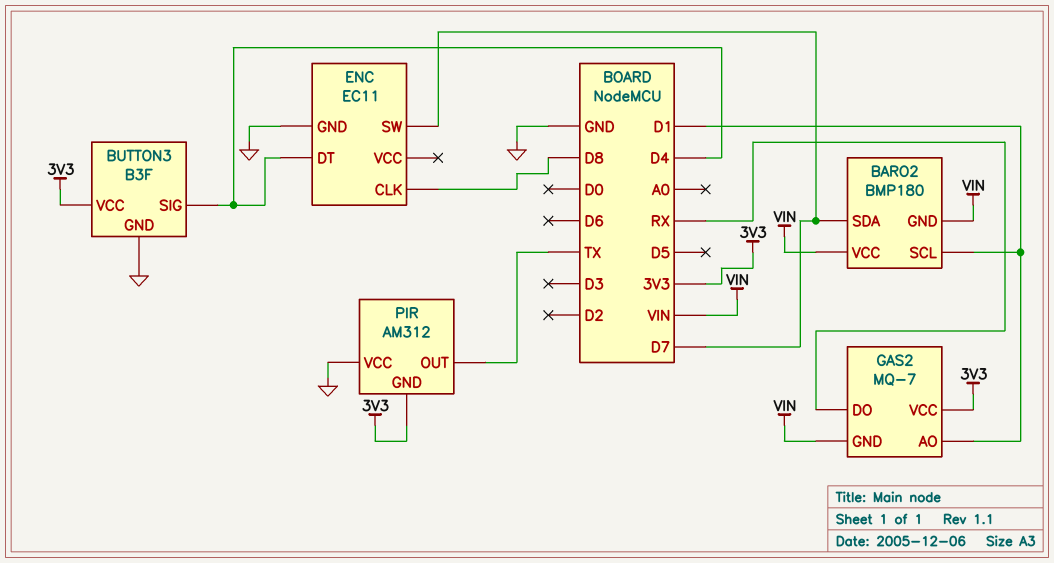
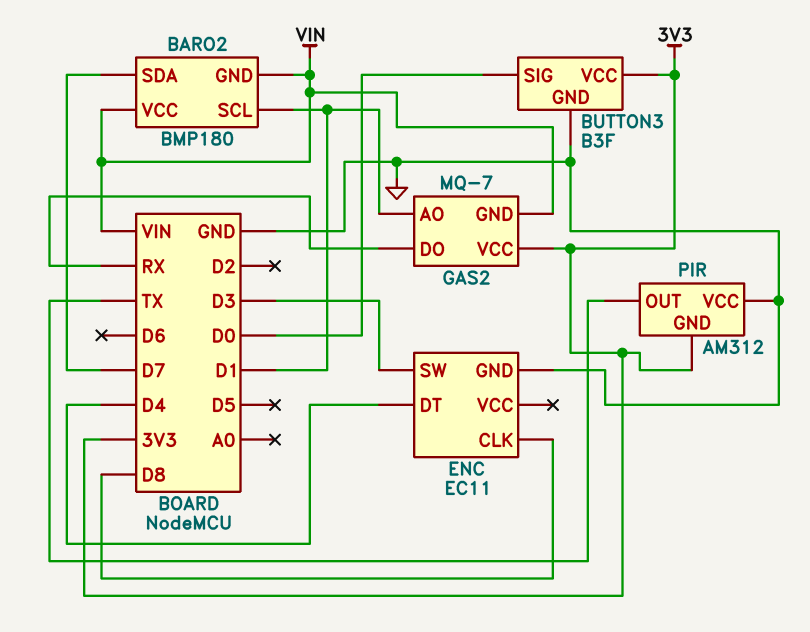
BUTTON3 pin SIG: D4 -> D0
ENC pin SW: D7 -> D3

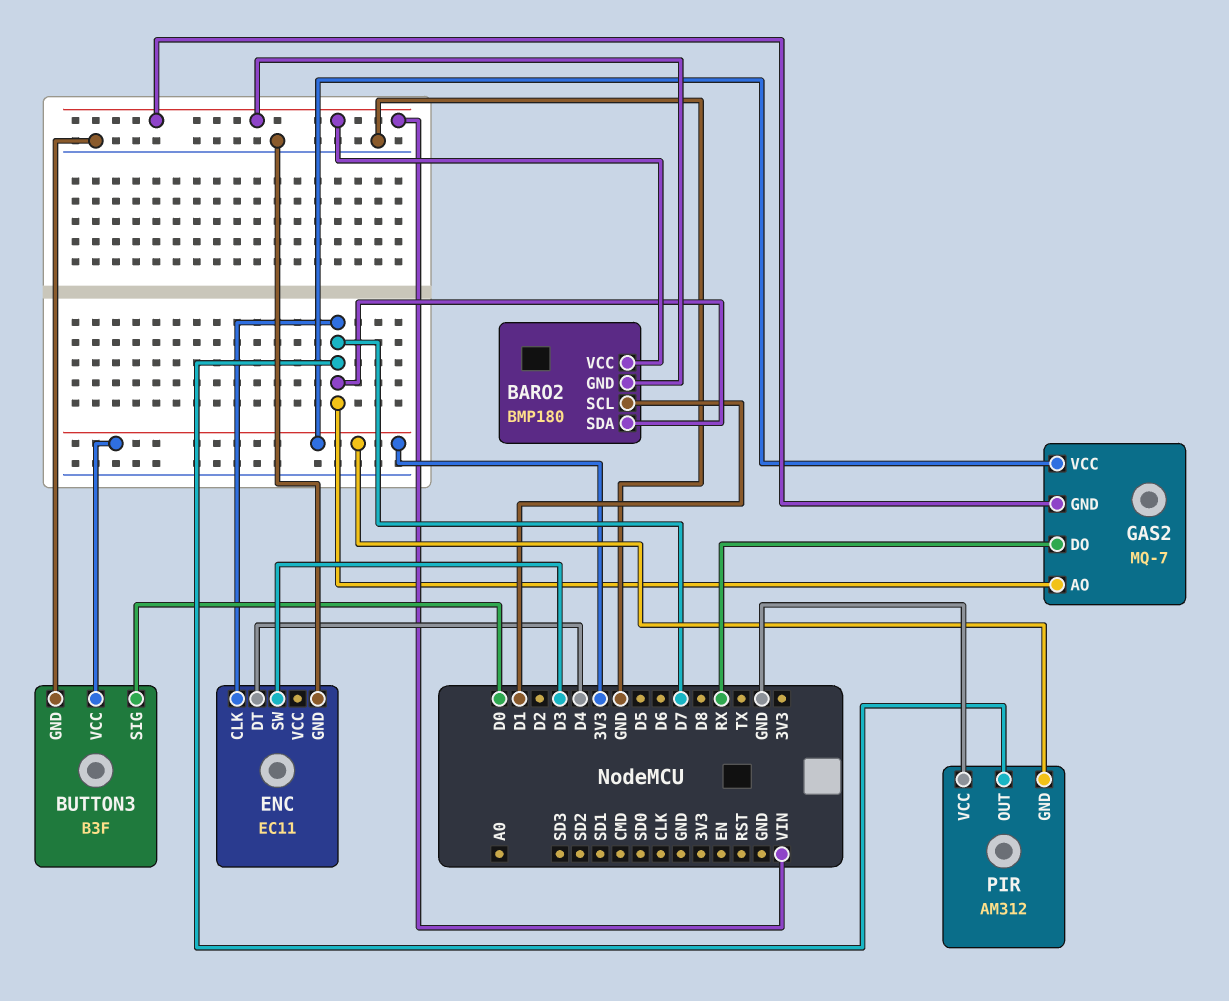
ENC pin CLK: D8 -> D7
GAS2 pin AO: D1 -> D7
PIR pin OUT: TX -> D7

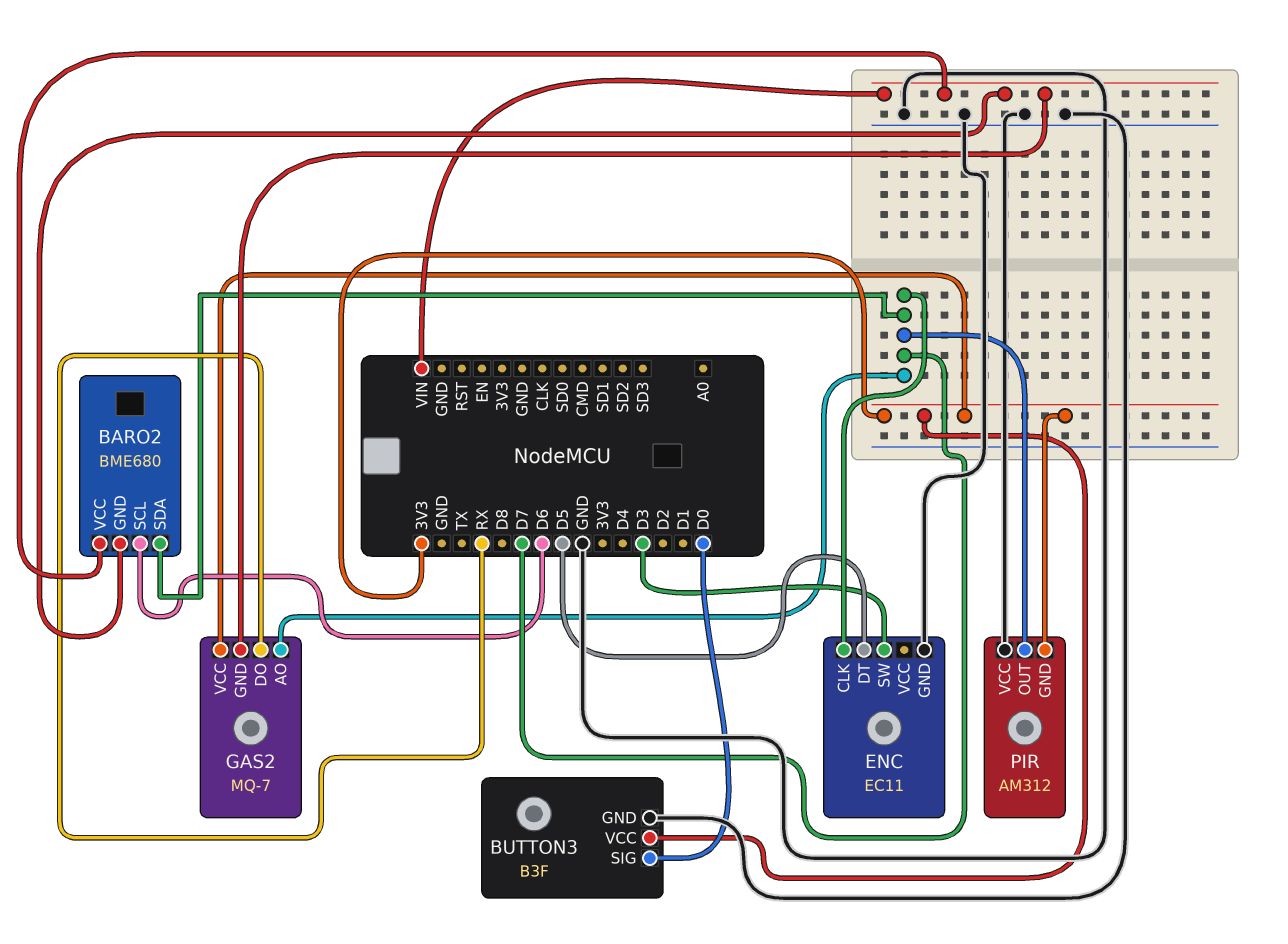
BARO2: BMP180 -> BME680
BARO2 pin SCL: D1 -> D6
ENC pin DT: D4 -> D5

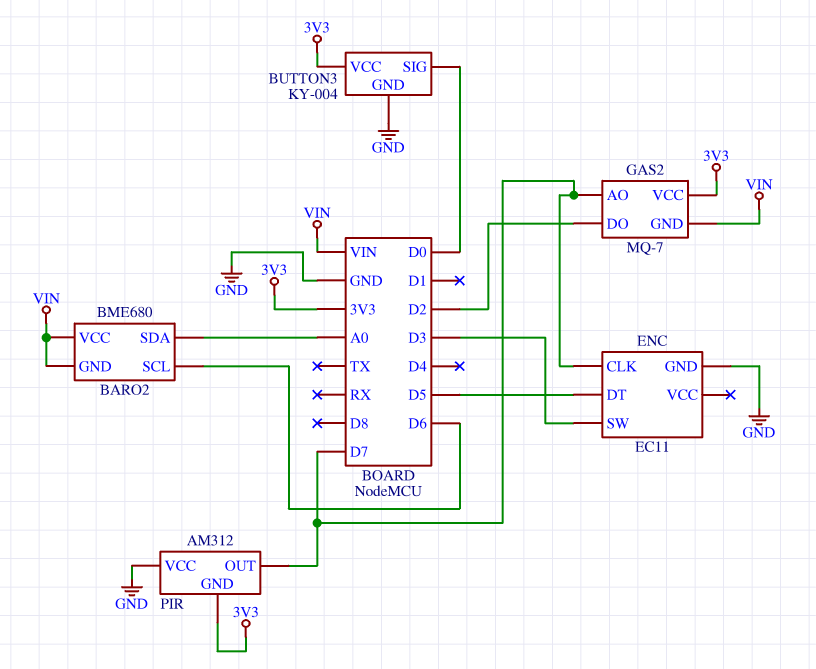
BARO2 pin SDA: D7 -> A0
BUTTON3: B3F -> KY-004
GAS2 pin DO: RX -> D2

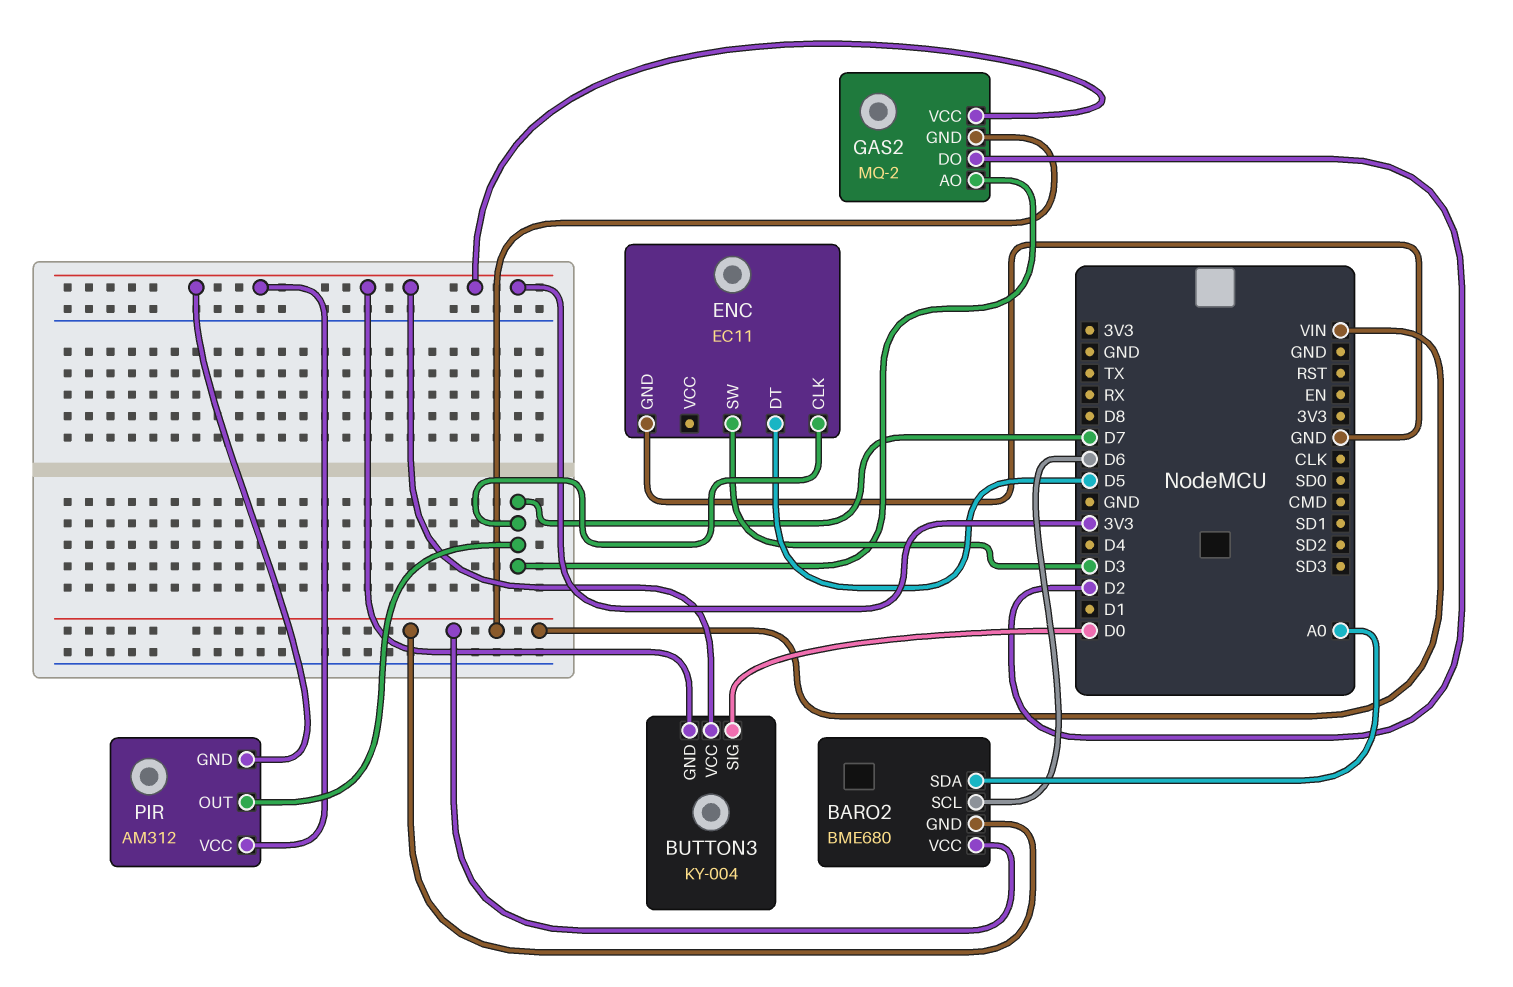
BUTTON3 pin GND: GND -> 3V3
GAS2: MQ-7 -> MQ-2
PIR pin VCC: GND -> 3V3

